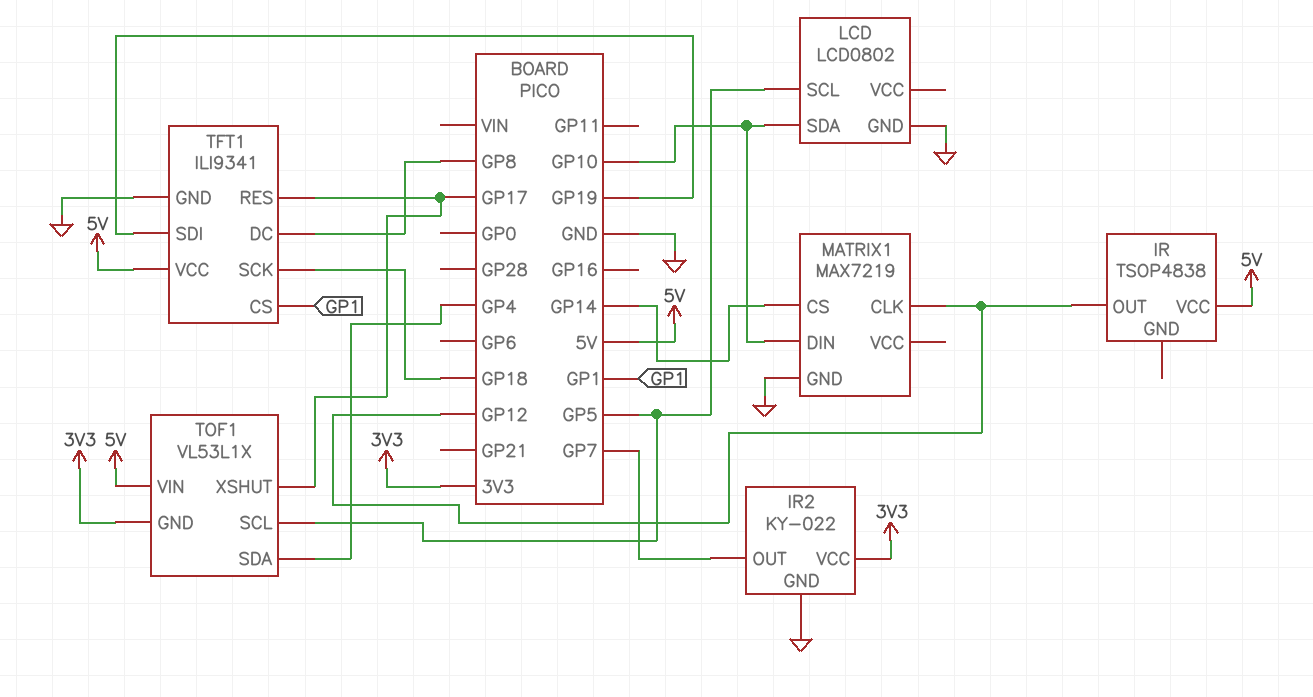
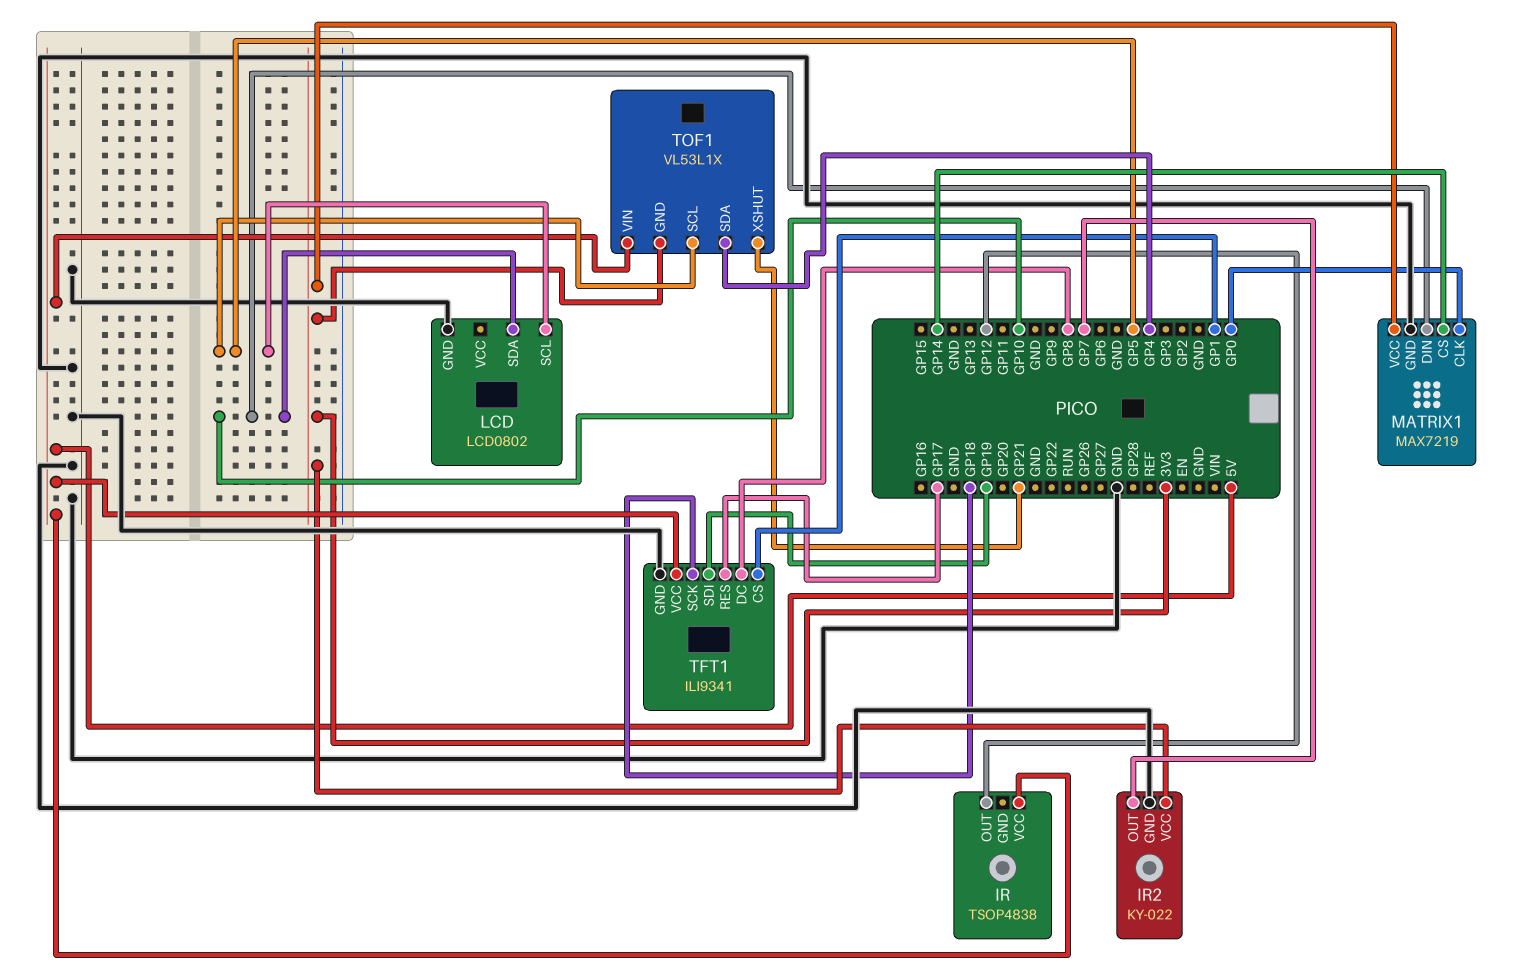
MATRIX1 pin CLK: GP12 -> GP0
MATRIX1 pin VCC: none -> 3V3
TOF1 pin XSHUT: GP17 -> GP21

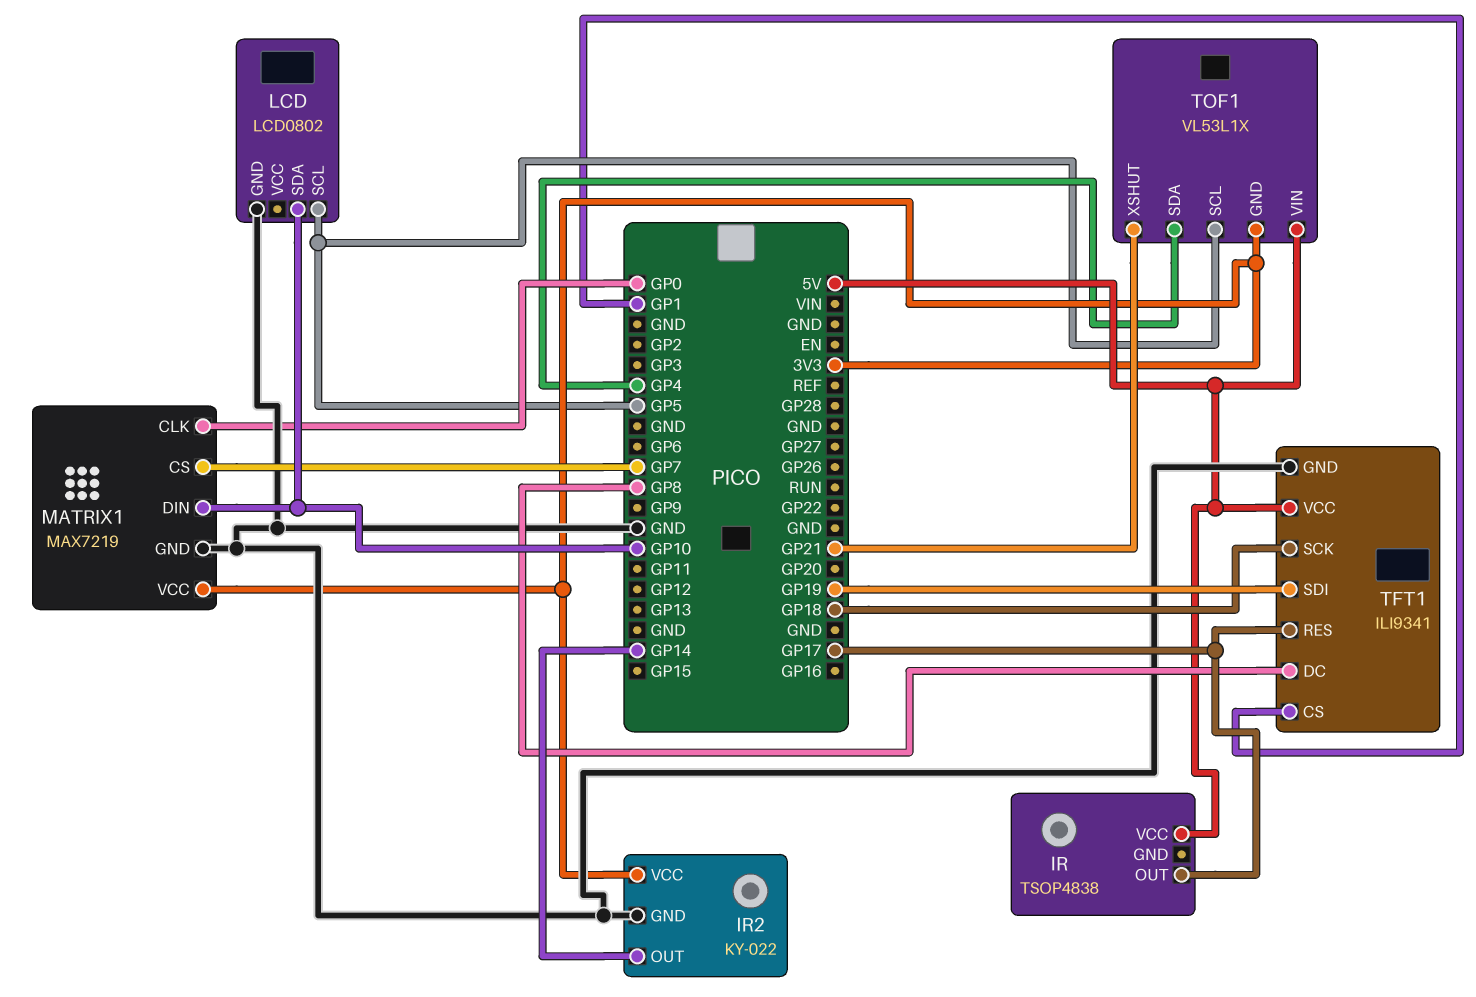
IR pin OUT: GP12 -> GP17
IR2 pin OUT: GP7 -> GP14
MATRIX1 pin CS: GP14 -> GP7

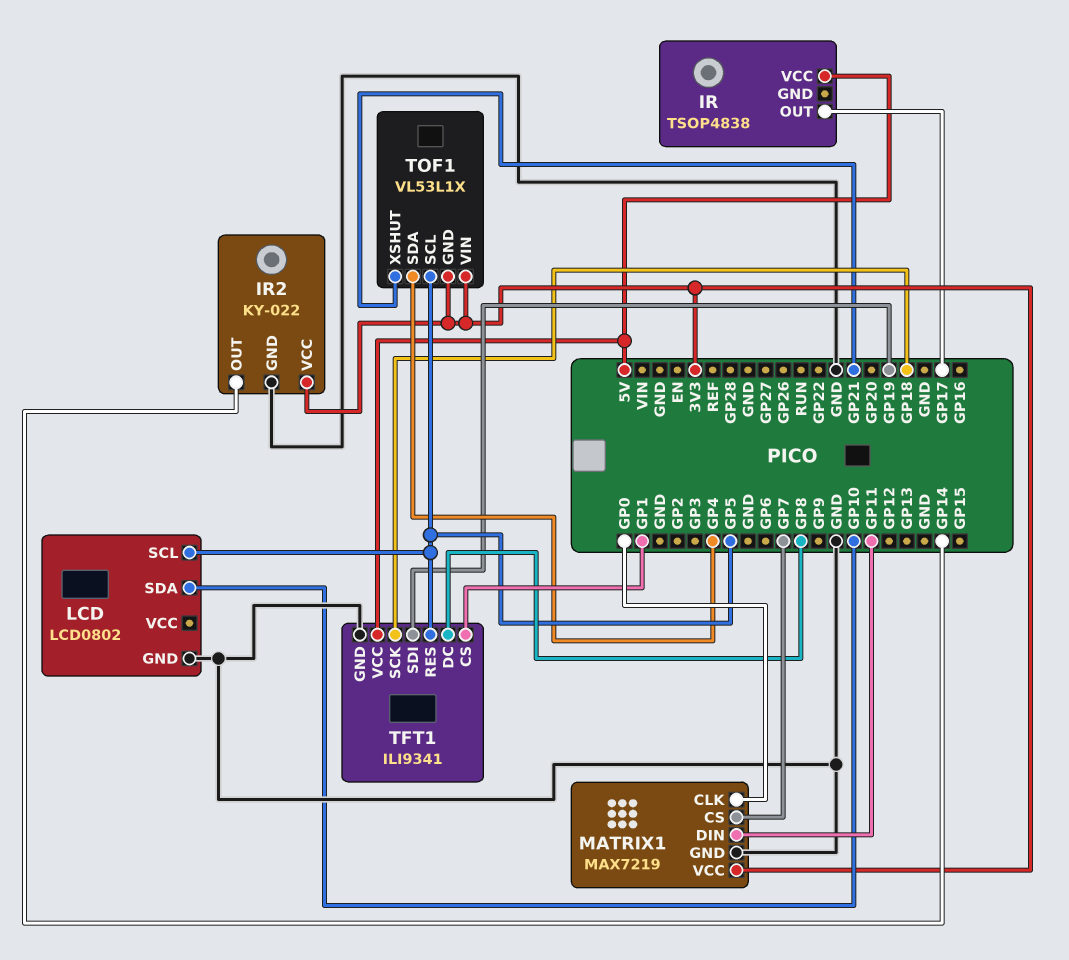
MATRIX1 pin DIN: GP10 -> GP11
TFT1 pin RES: GP17 -> GP5
TOF1 pin VIN: 5V -> 3V3

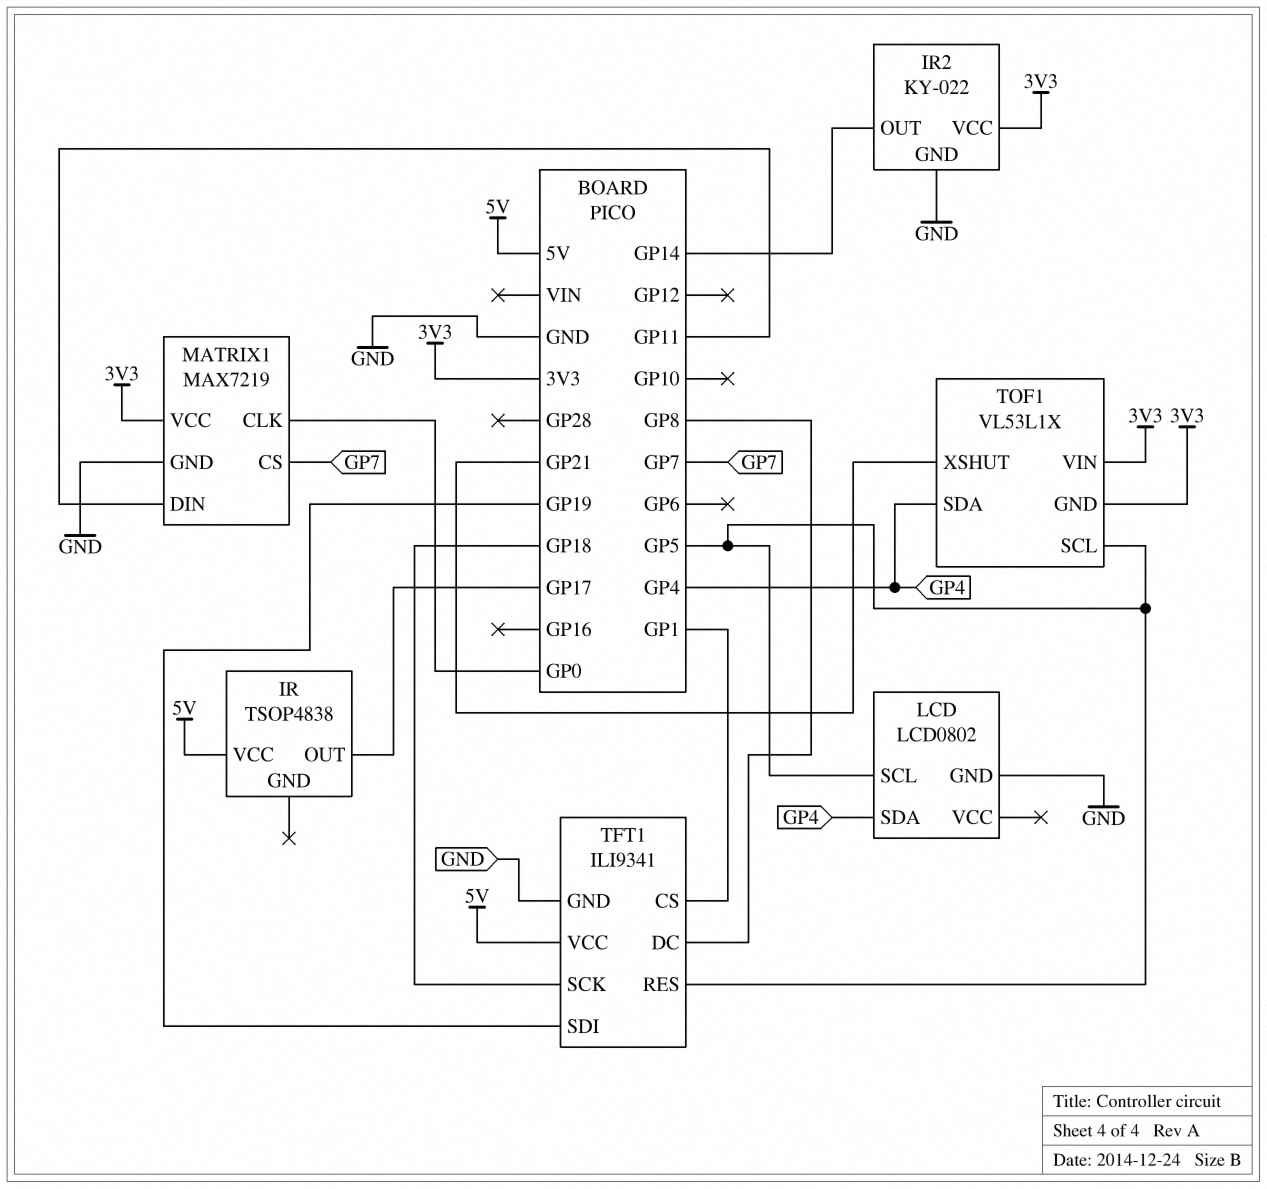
LCD pin SDA: GP10 -> GP4

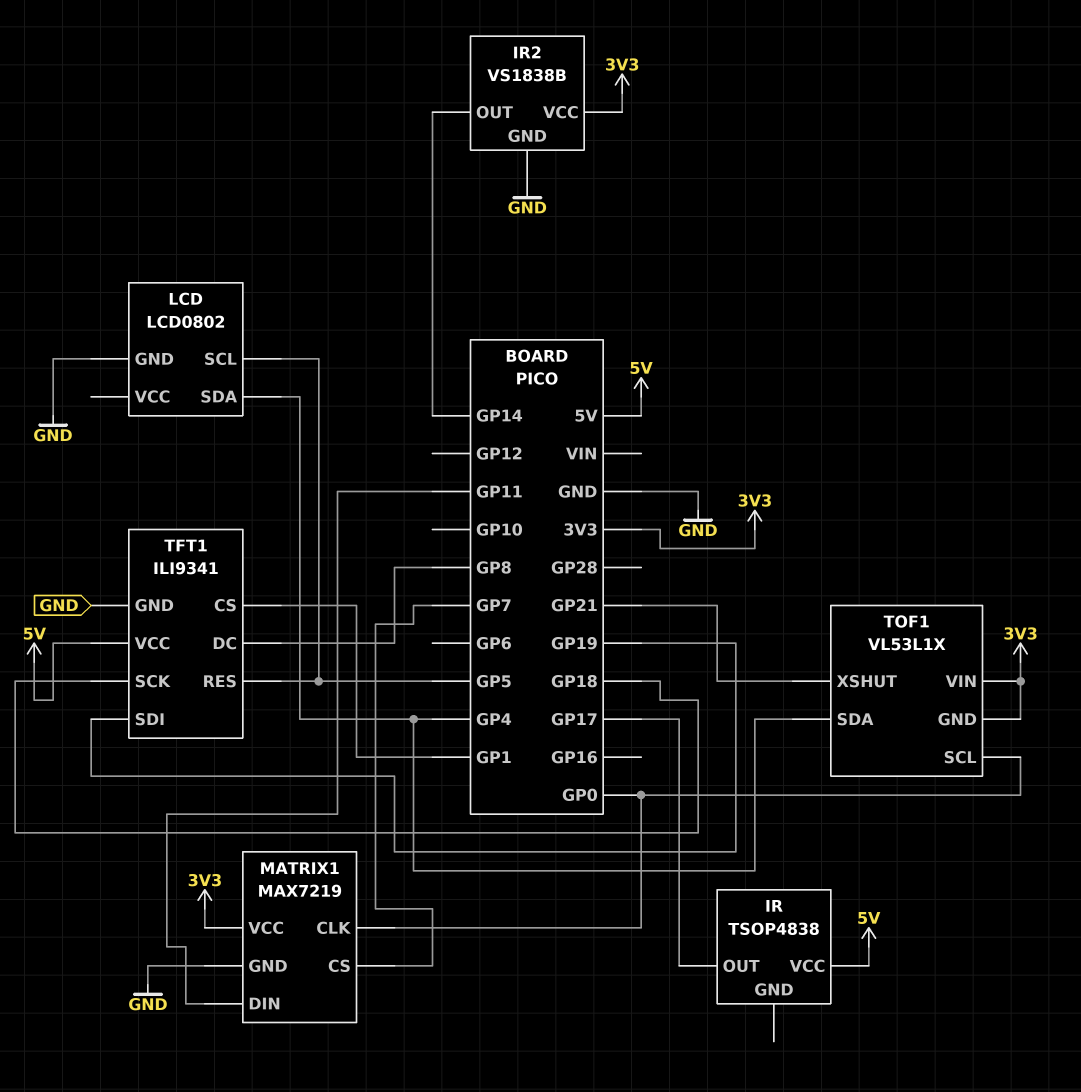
IR2: KY-022 -> VS1838B
TOF1 pin SCL: GP5 -> GP0

